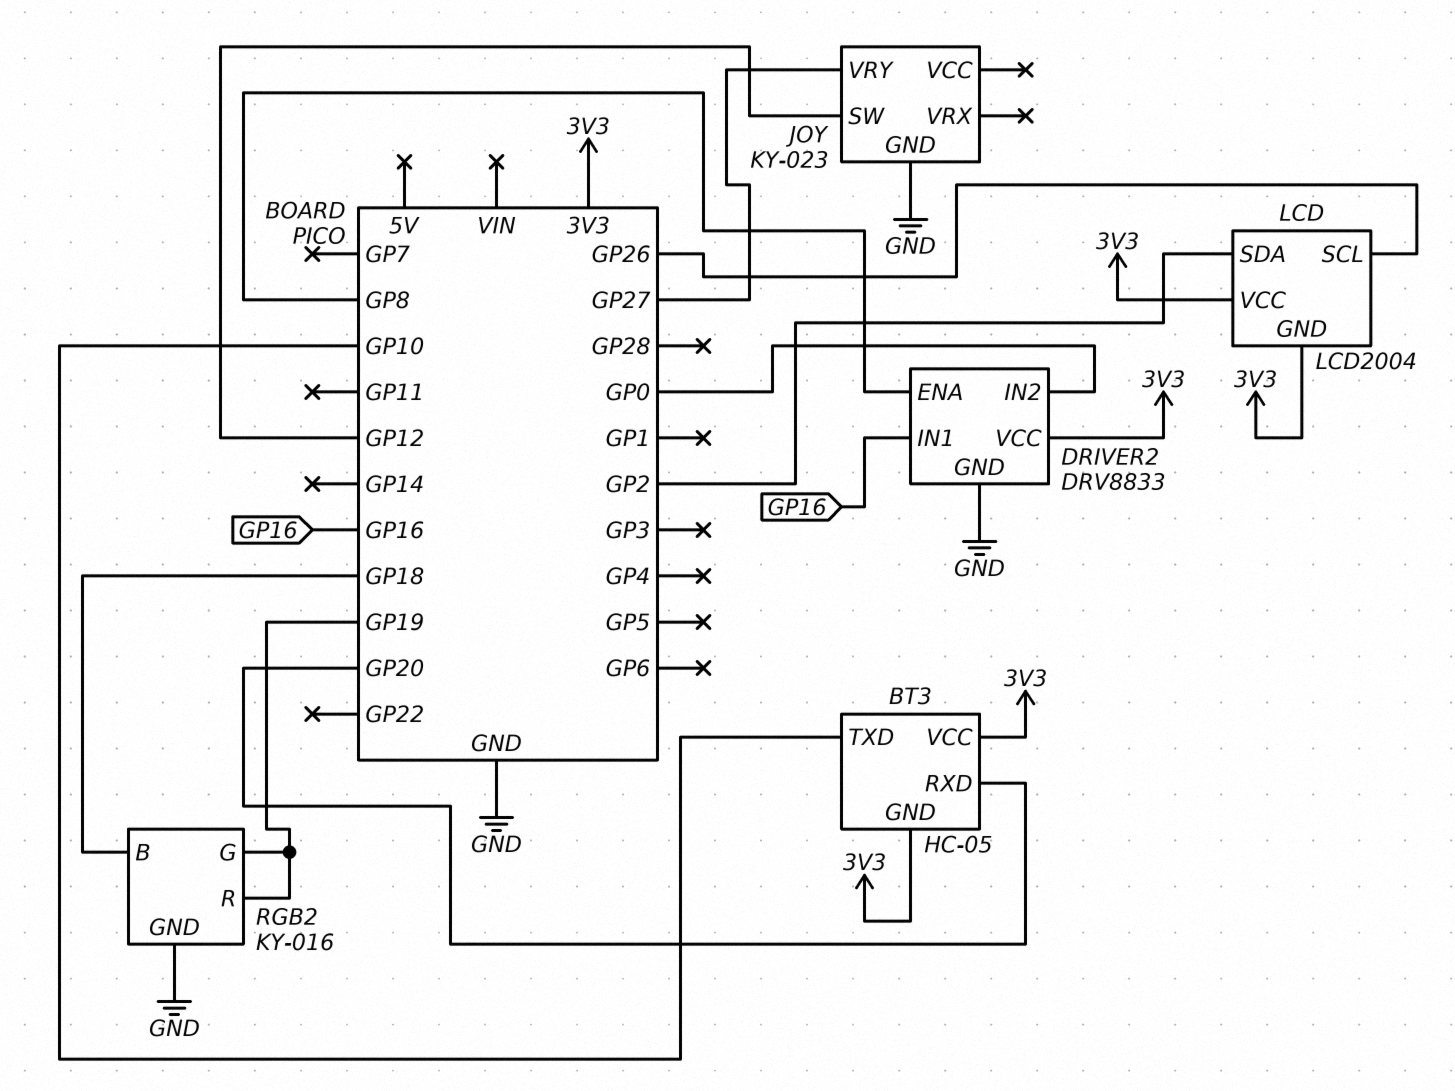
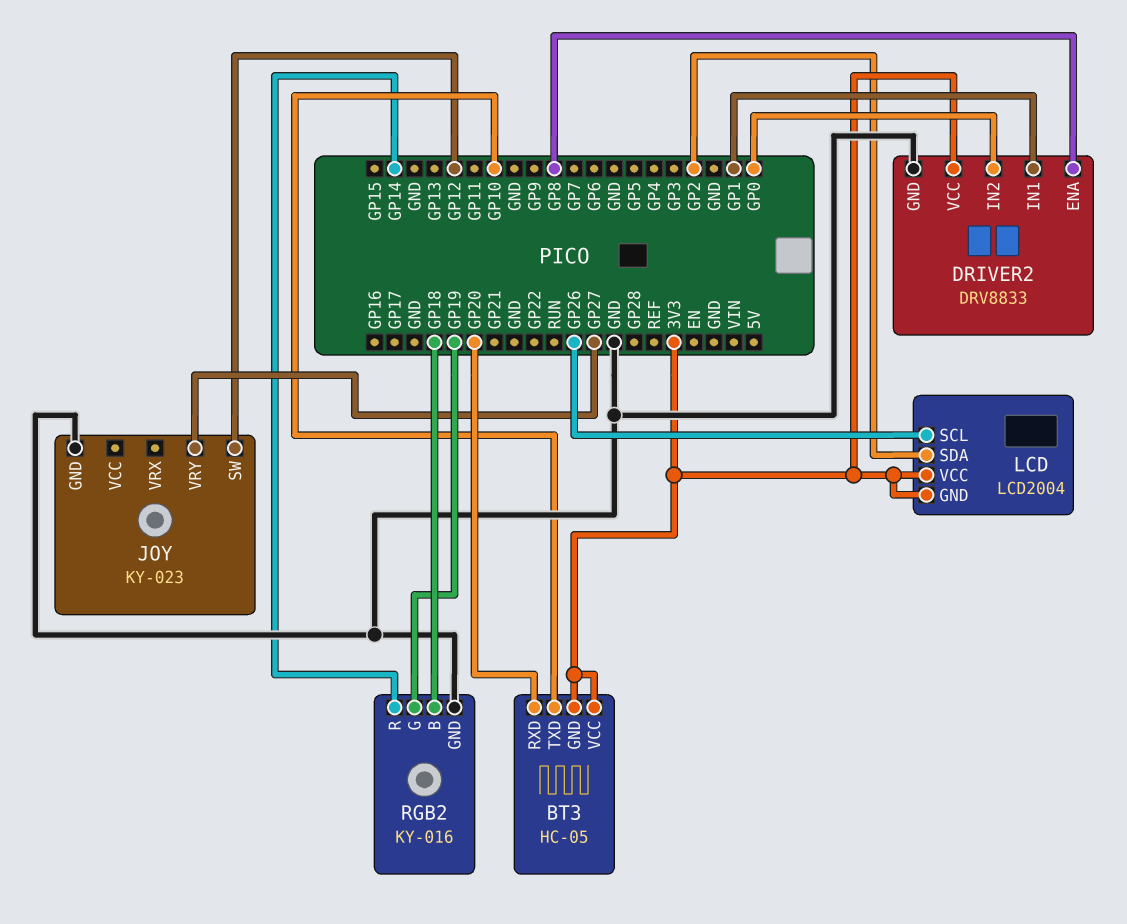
DRIVER2 pin IN1: GP16 -> GP1
RGB2 pin R: GP19 -> GP14

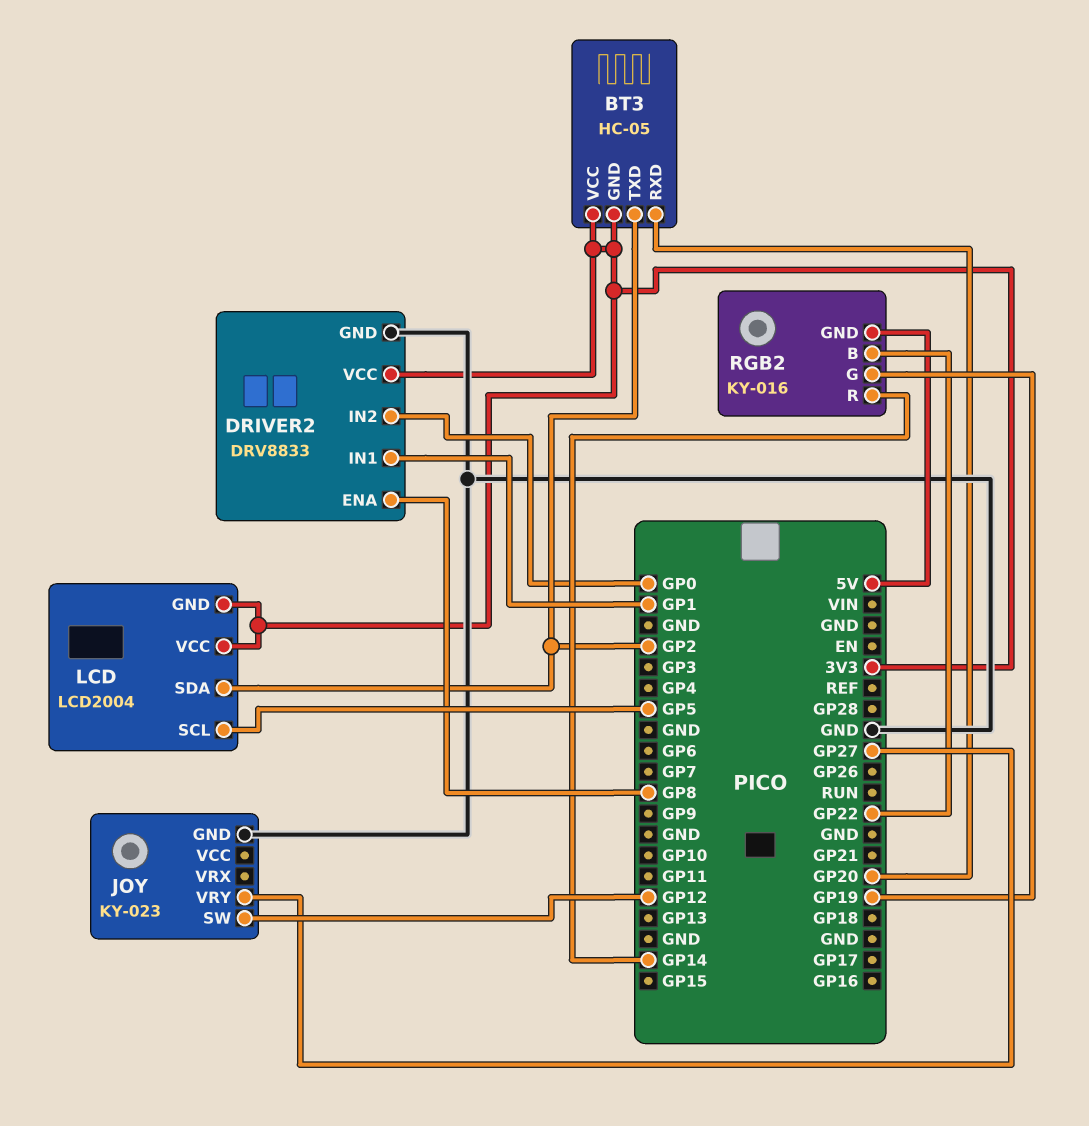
BT3 pin TXD: GP10 -> GP2
LCD pin SCL: GP26 -> GP5
RGB2 pin B: GP18 -> GP22
RGB2 pin GND: GND -> 5V

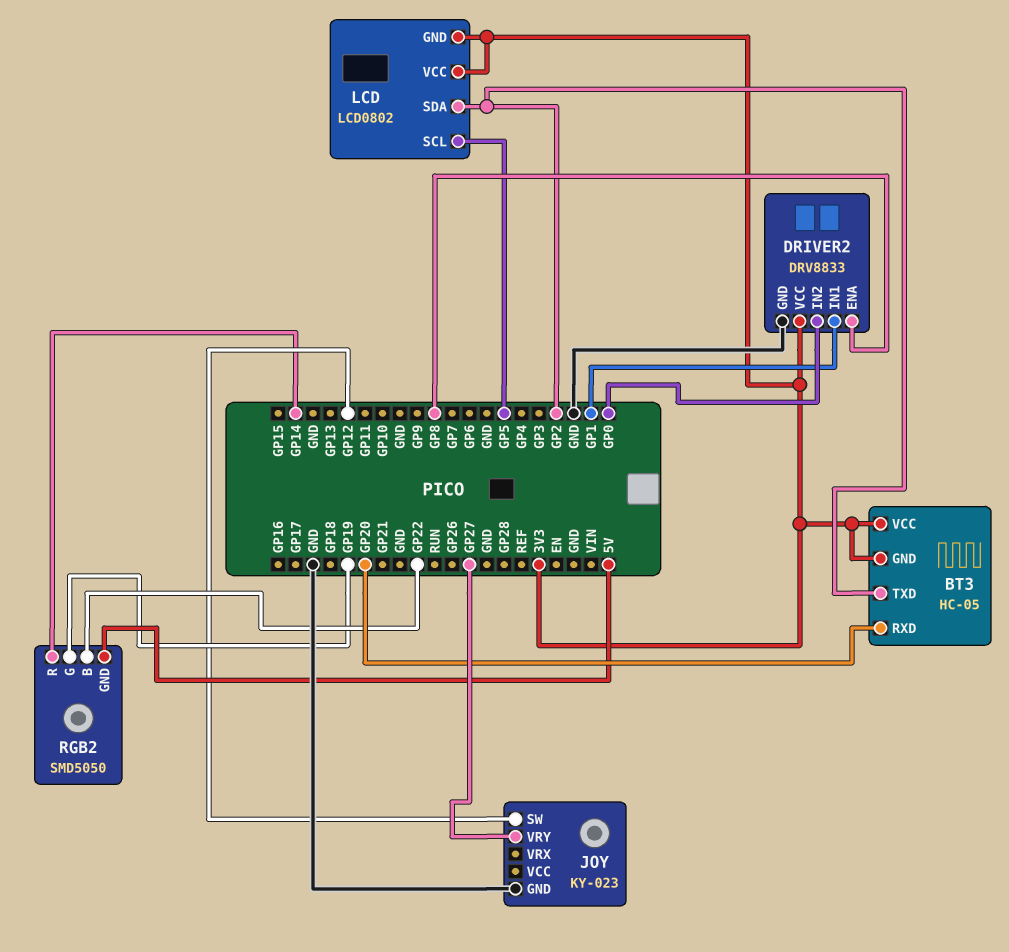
LCD: LCD2004 -> LCD0802
RGB2: KY-016 -> SMD5050

